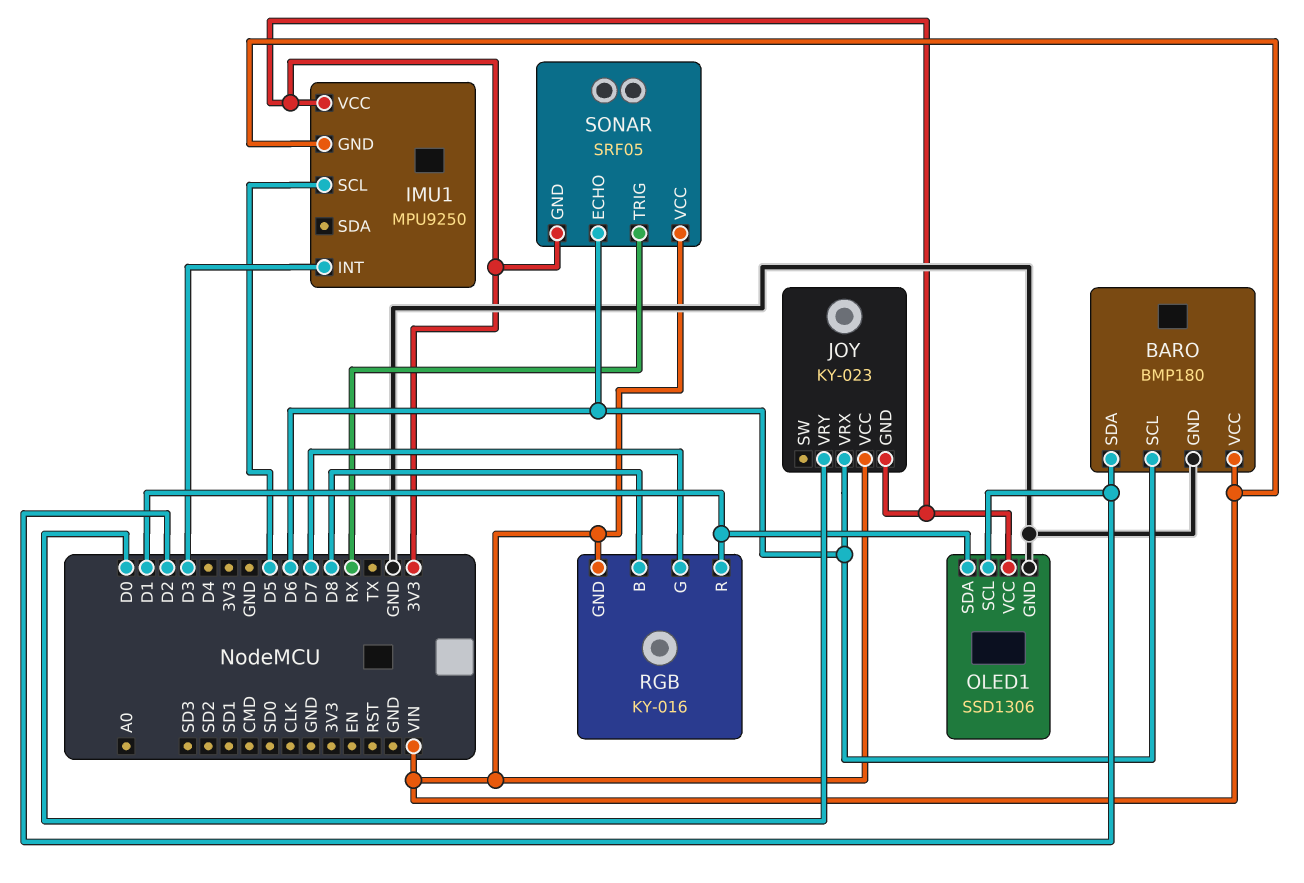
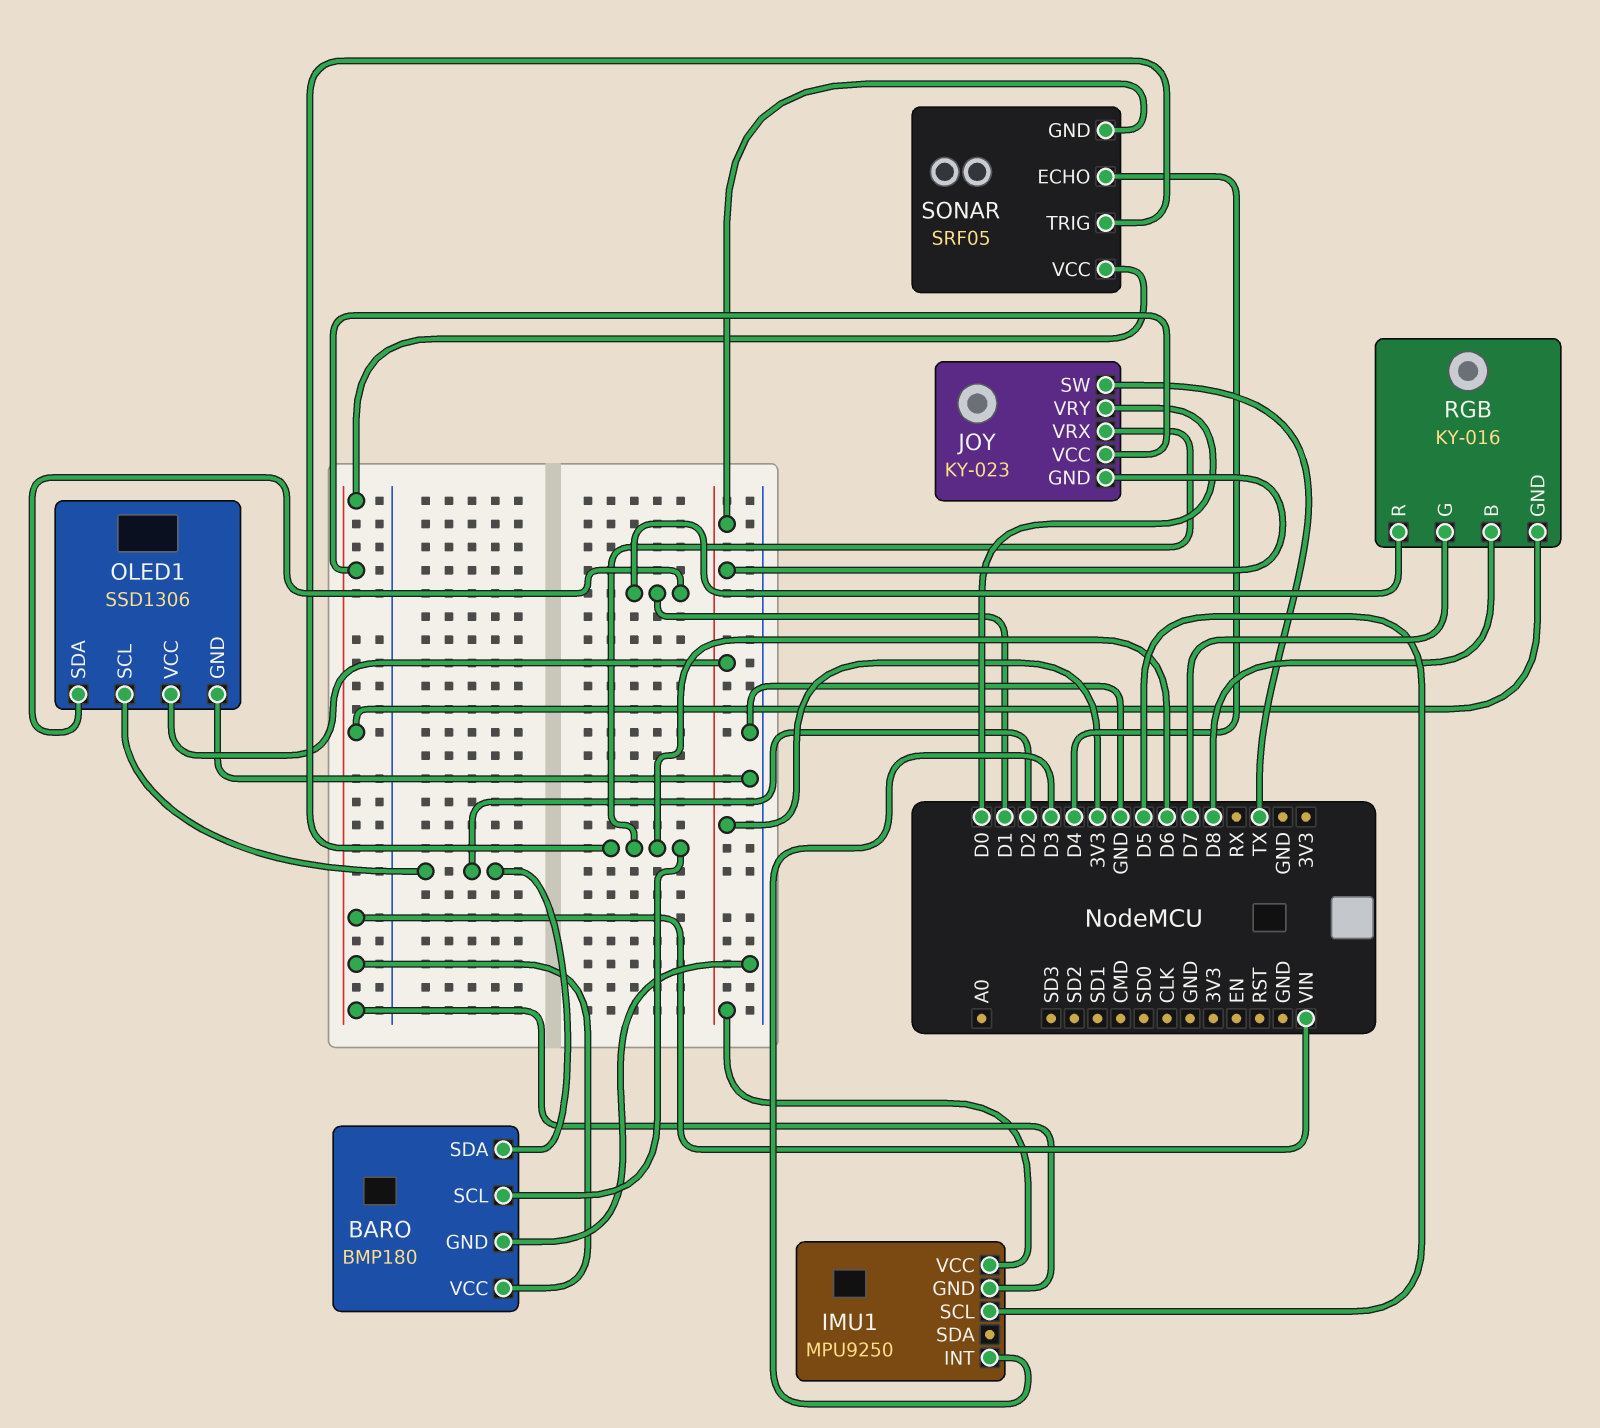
JOY pin SW: none -> TX
SONAR pin ECHO: D6 -> D4
SONAR pin TRIG: RX -> D6

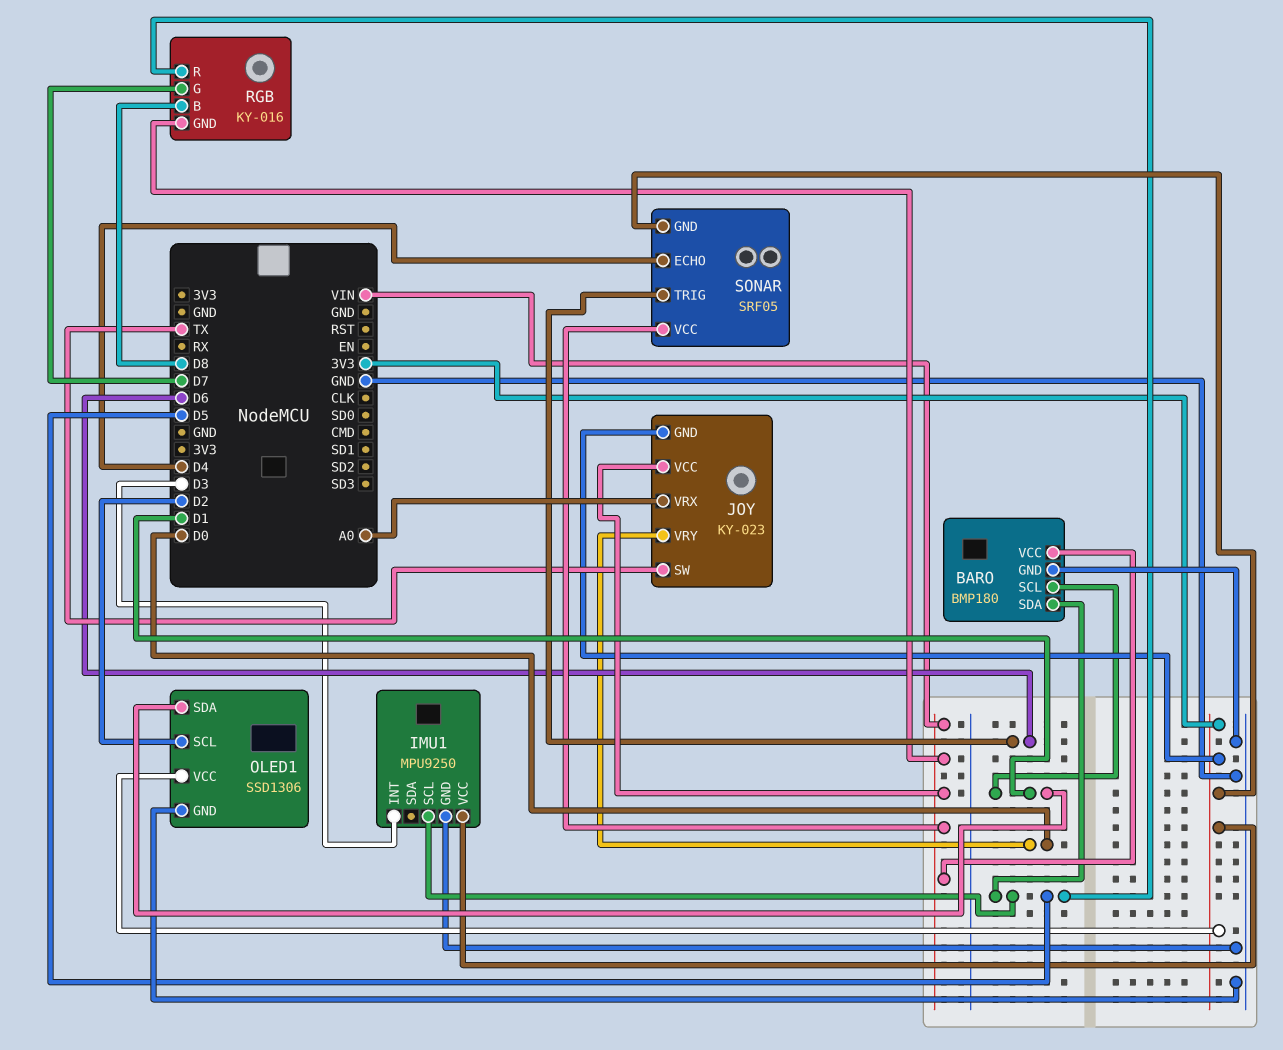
BARO pin SCL: D6 -> D1
BARO pin SDA: D2 -> D5
IMU1 pin GND: VIN -> GND
JOY pin VRX: D6 -> A0
RGB pin R: D1 -> D5

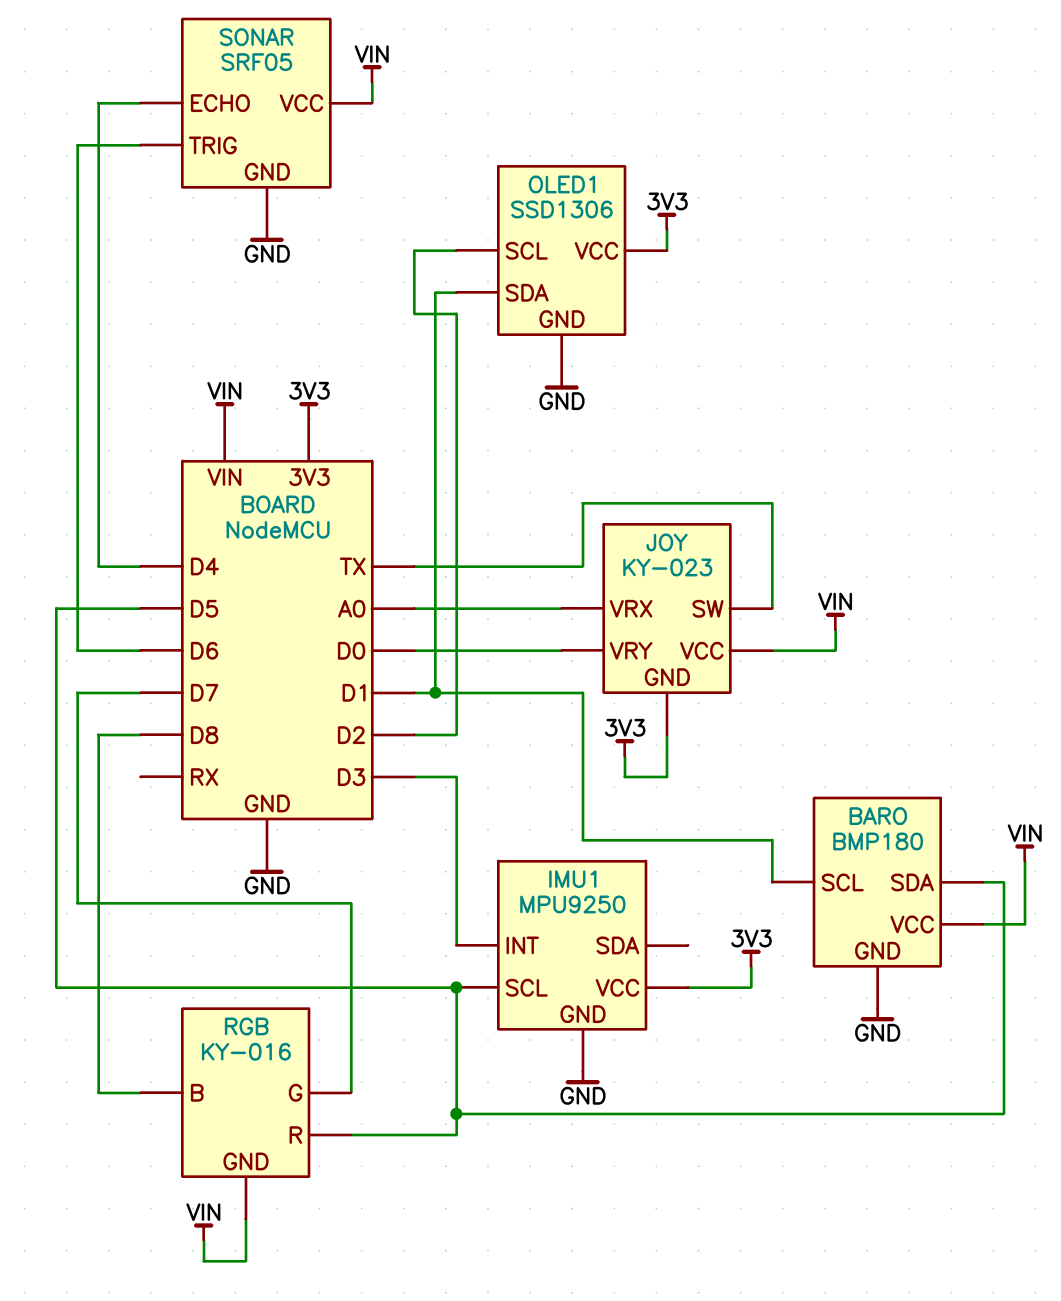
SONAR pin GND: 3V3 -> GND

